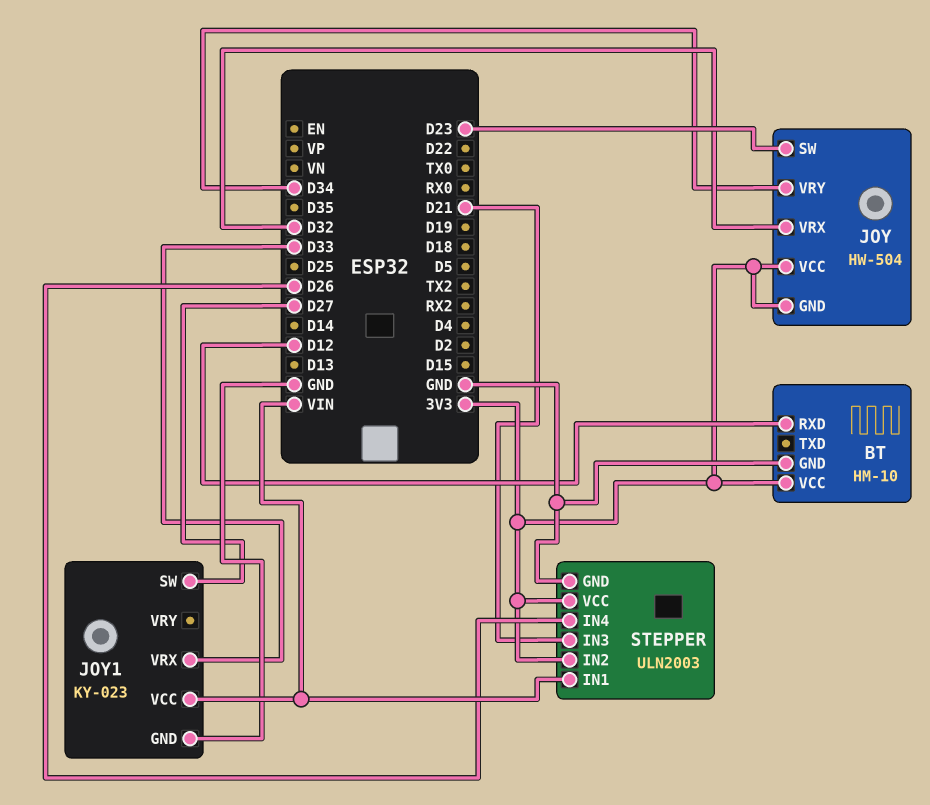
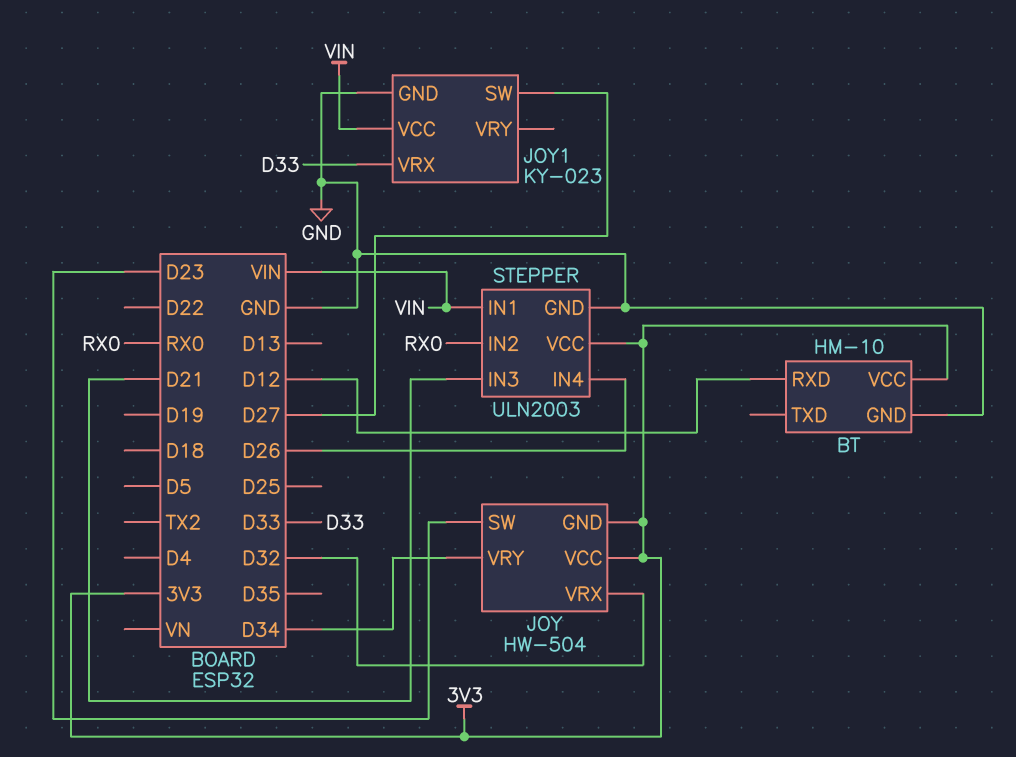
STEPPER pin IN2: 3V3 -> RX0

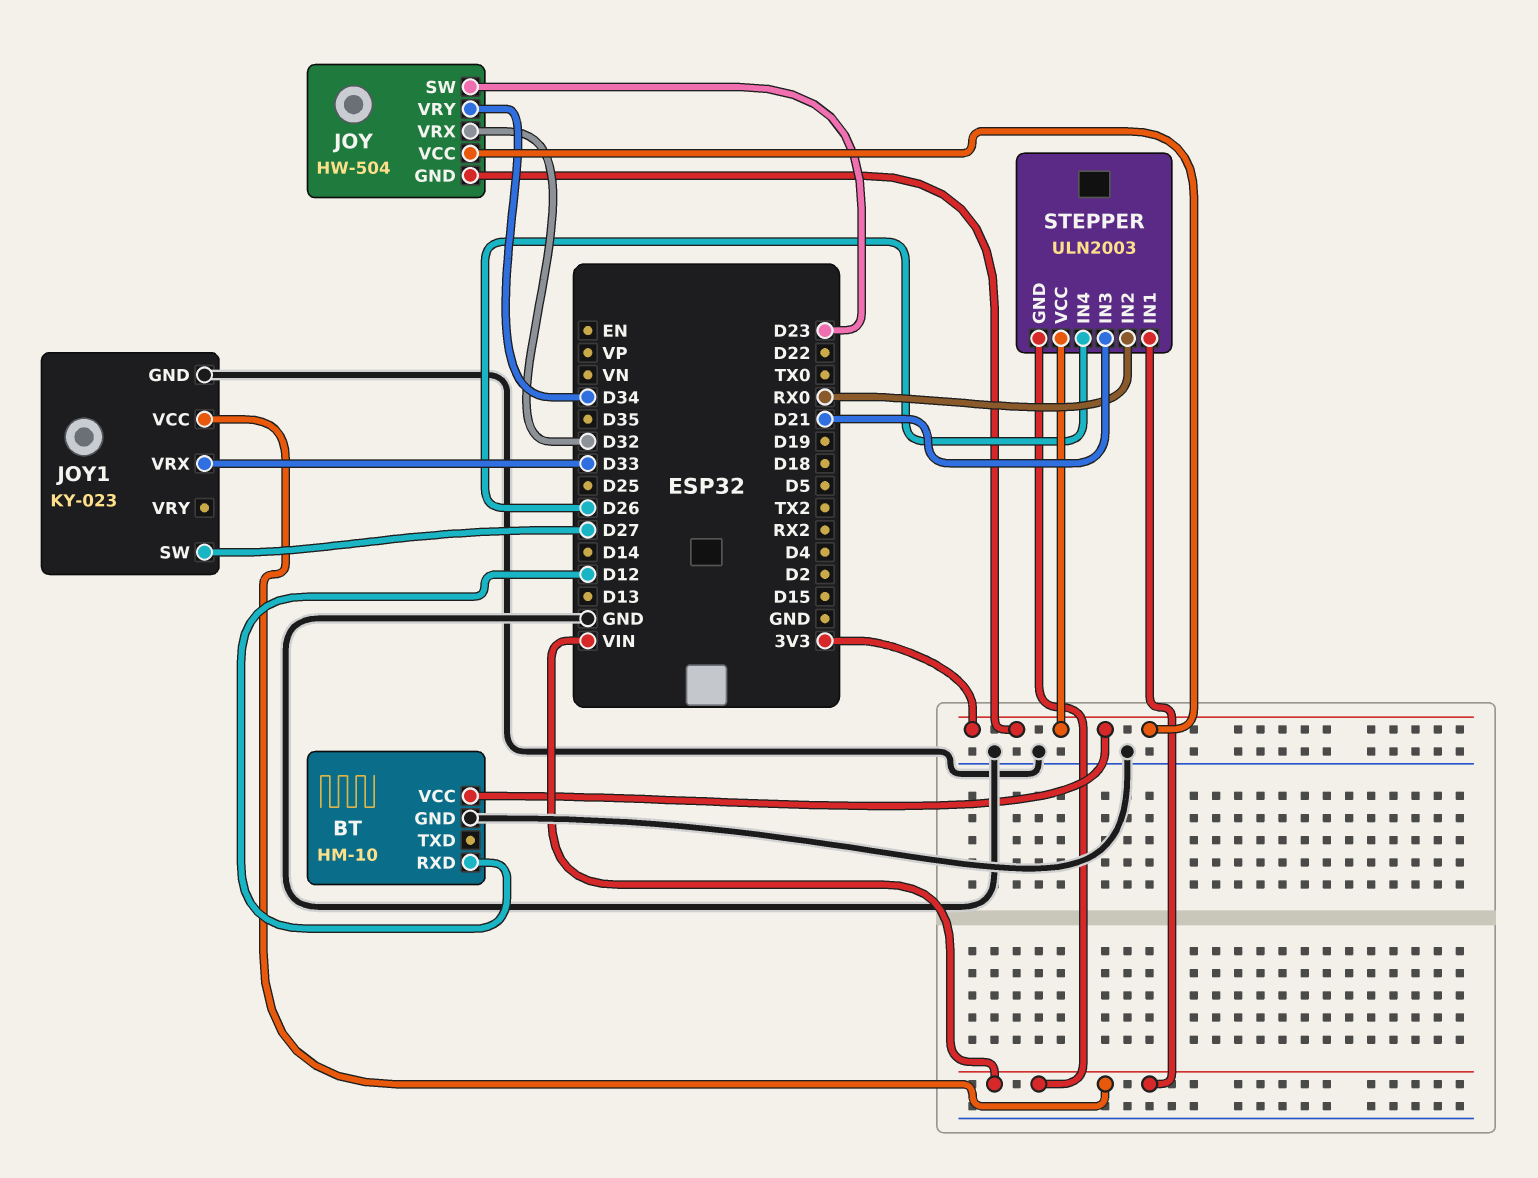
STEPPER pin GND: GND -> VIN

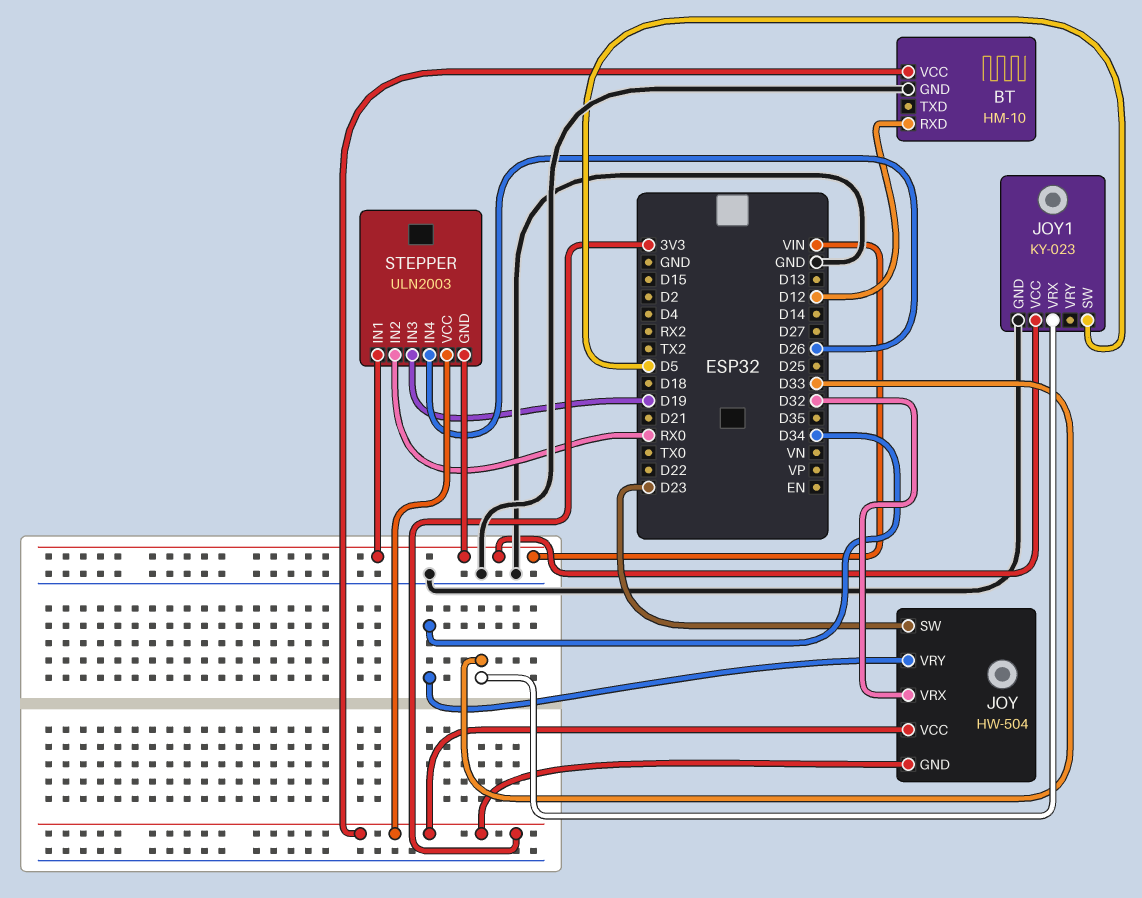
JOY1 pin SW: D27 -> D5
STEPPER pin IN3: D21 -> D19

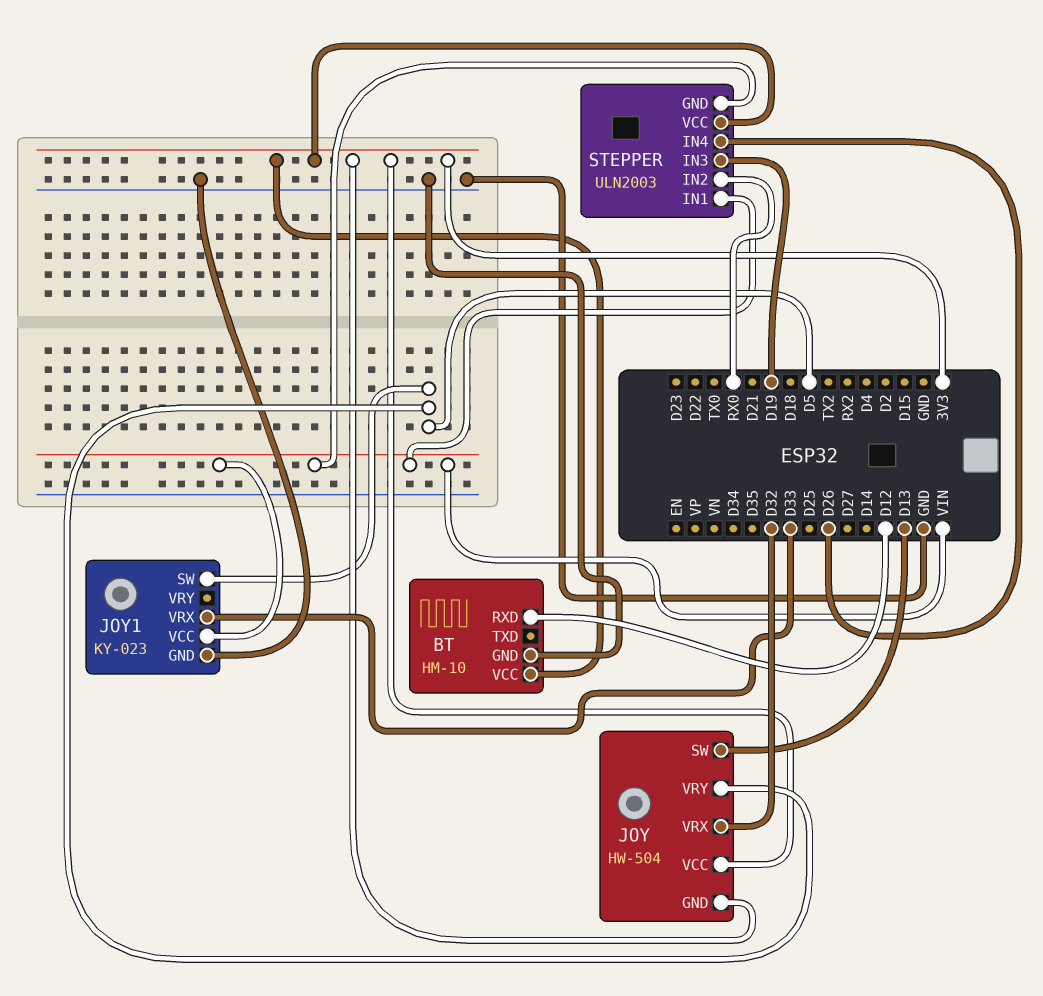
JOY pin SW: D23 -> D13
JOY pin VRY: D34 -> D5

